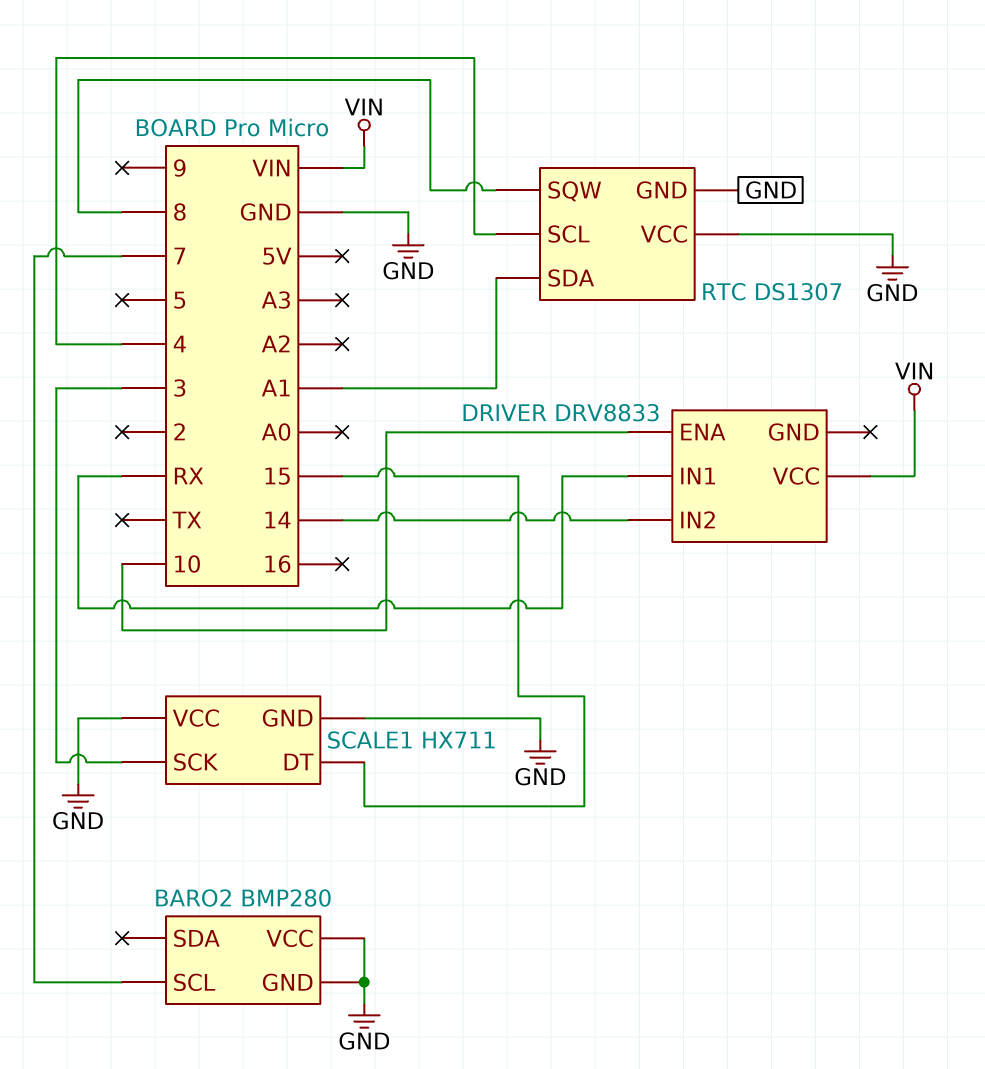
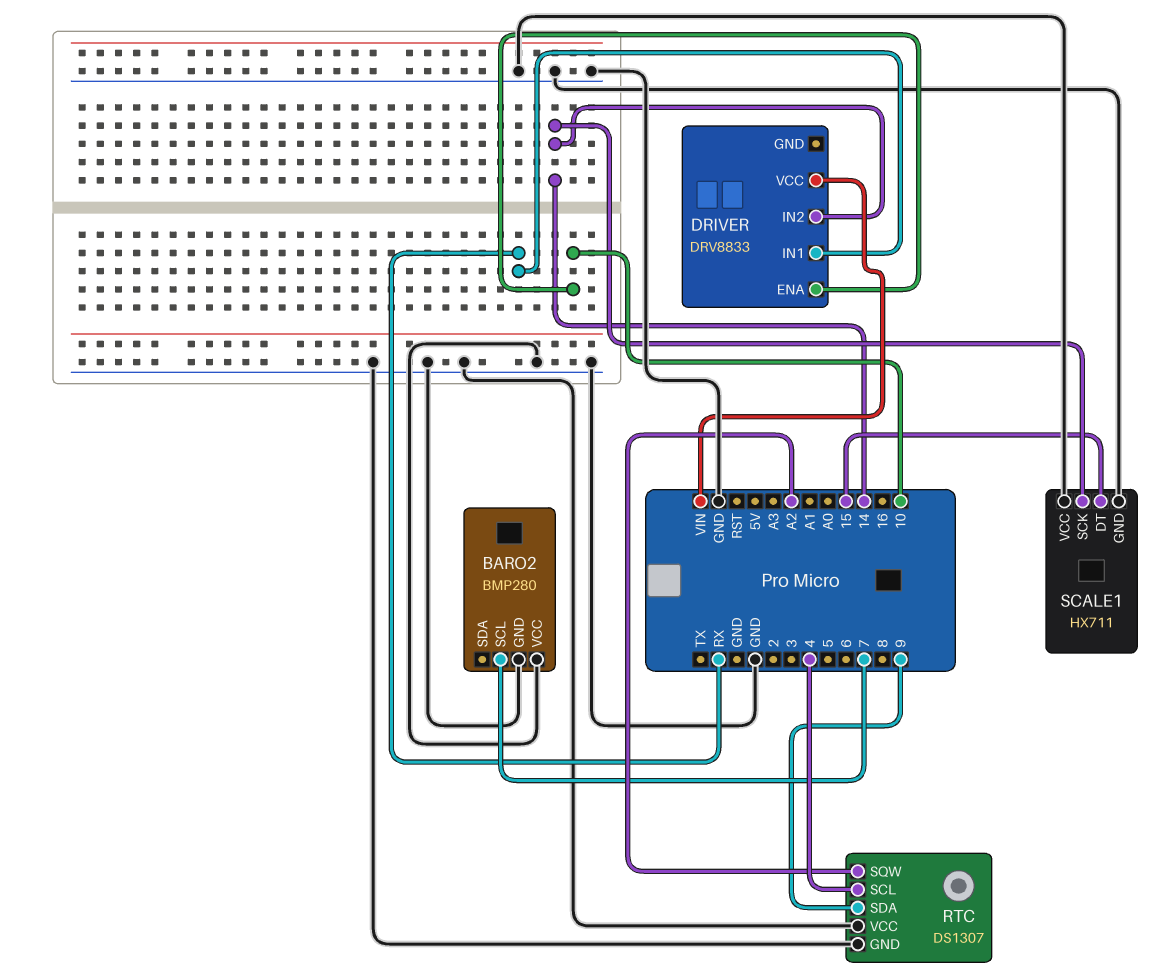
RTC pin SDA: A1 -> 9
RTC pin SQW: 8 -> A2
SCALE1 pin SCK: 3 -> 14

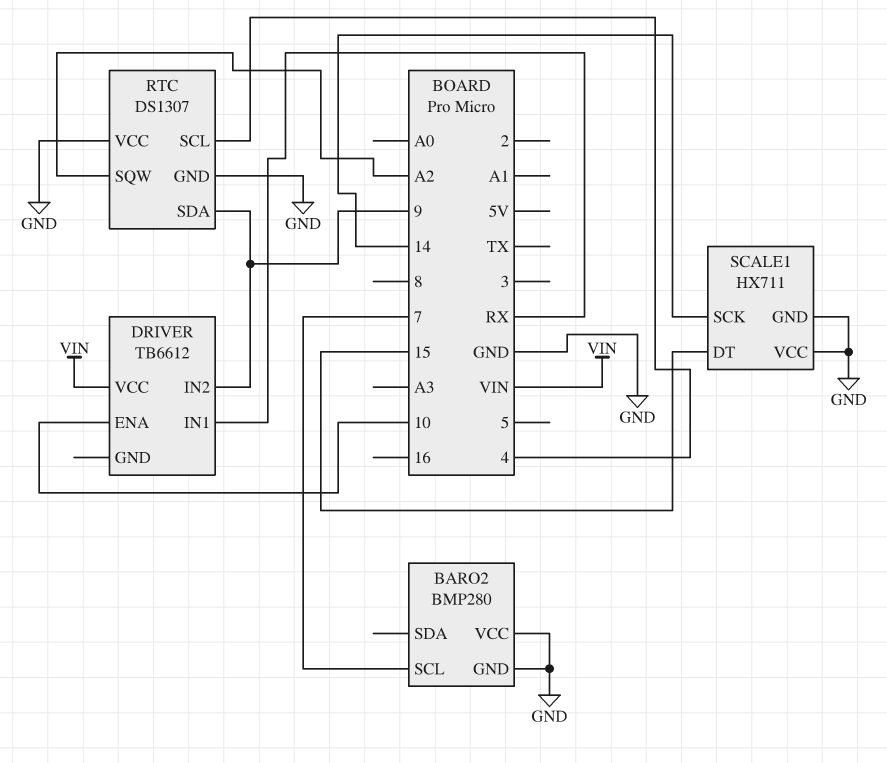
DRIVER: DRV8833 -> TB6612
DRIVER pin IN2: 14 -> 9

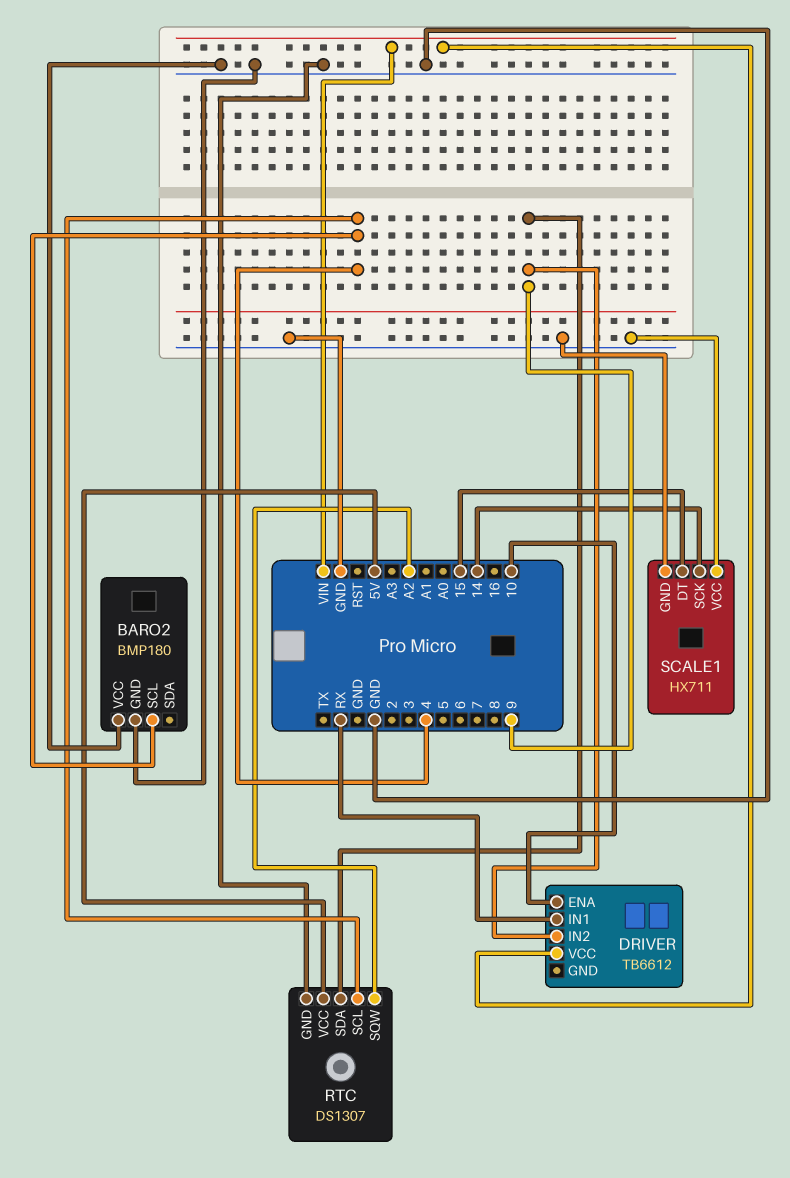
BARO2: BMP280 -> BMP180
BARO2 pin SCL: 7 -> 4
RTC pin VCC: GND -> 5V

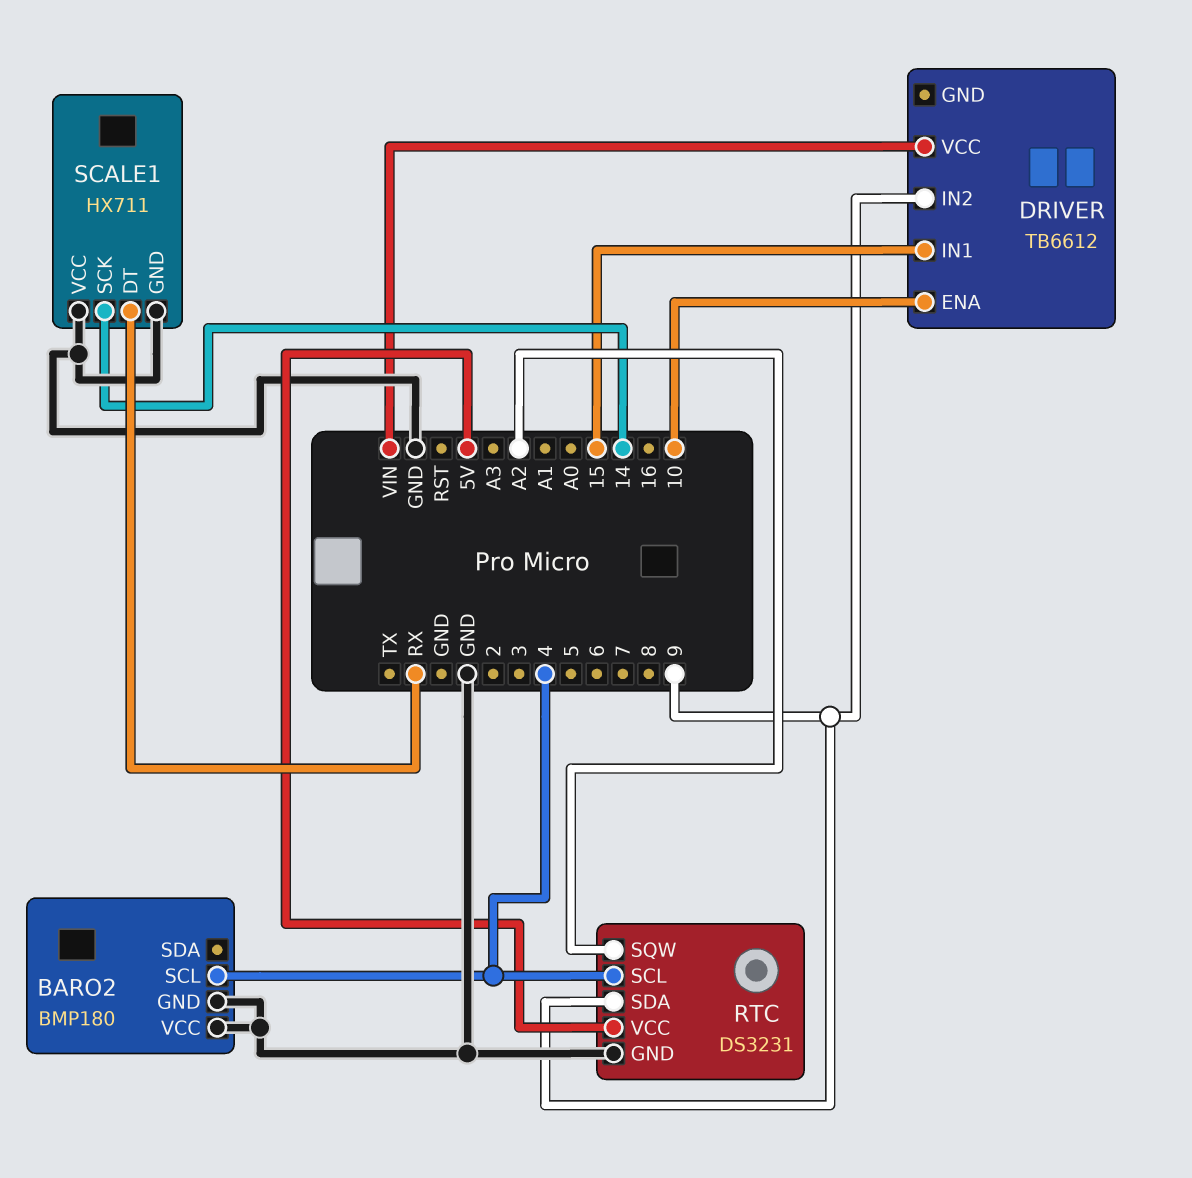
DRIVER pin IN1: RX -> 15
RTC: DS1307 -> DS3231
SCALE1 pin DT: 15 -> RX

